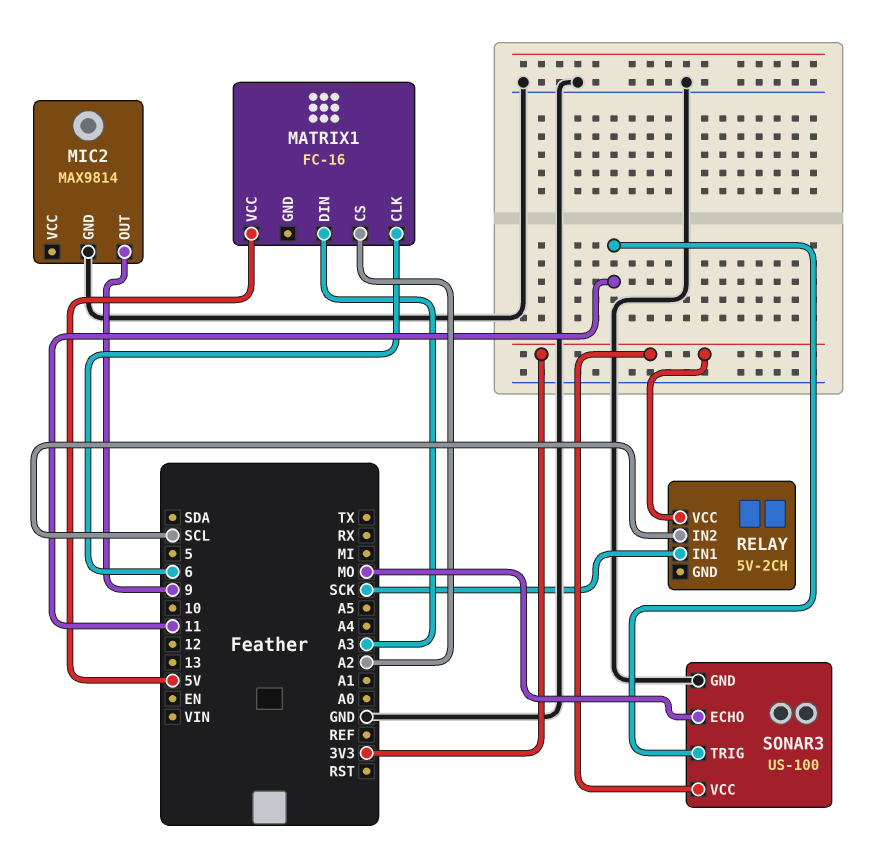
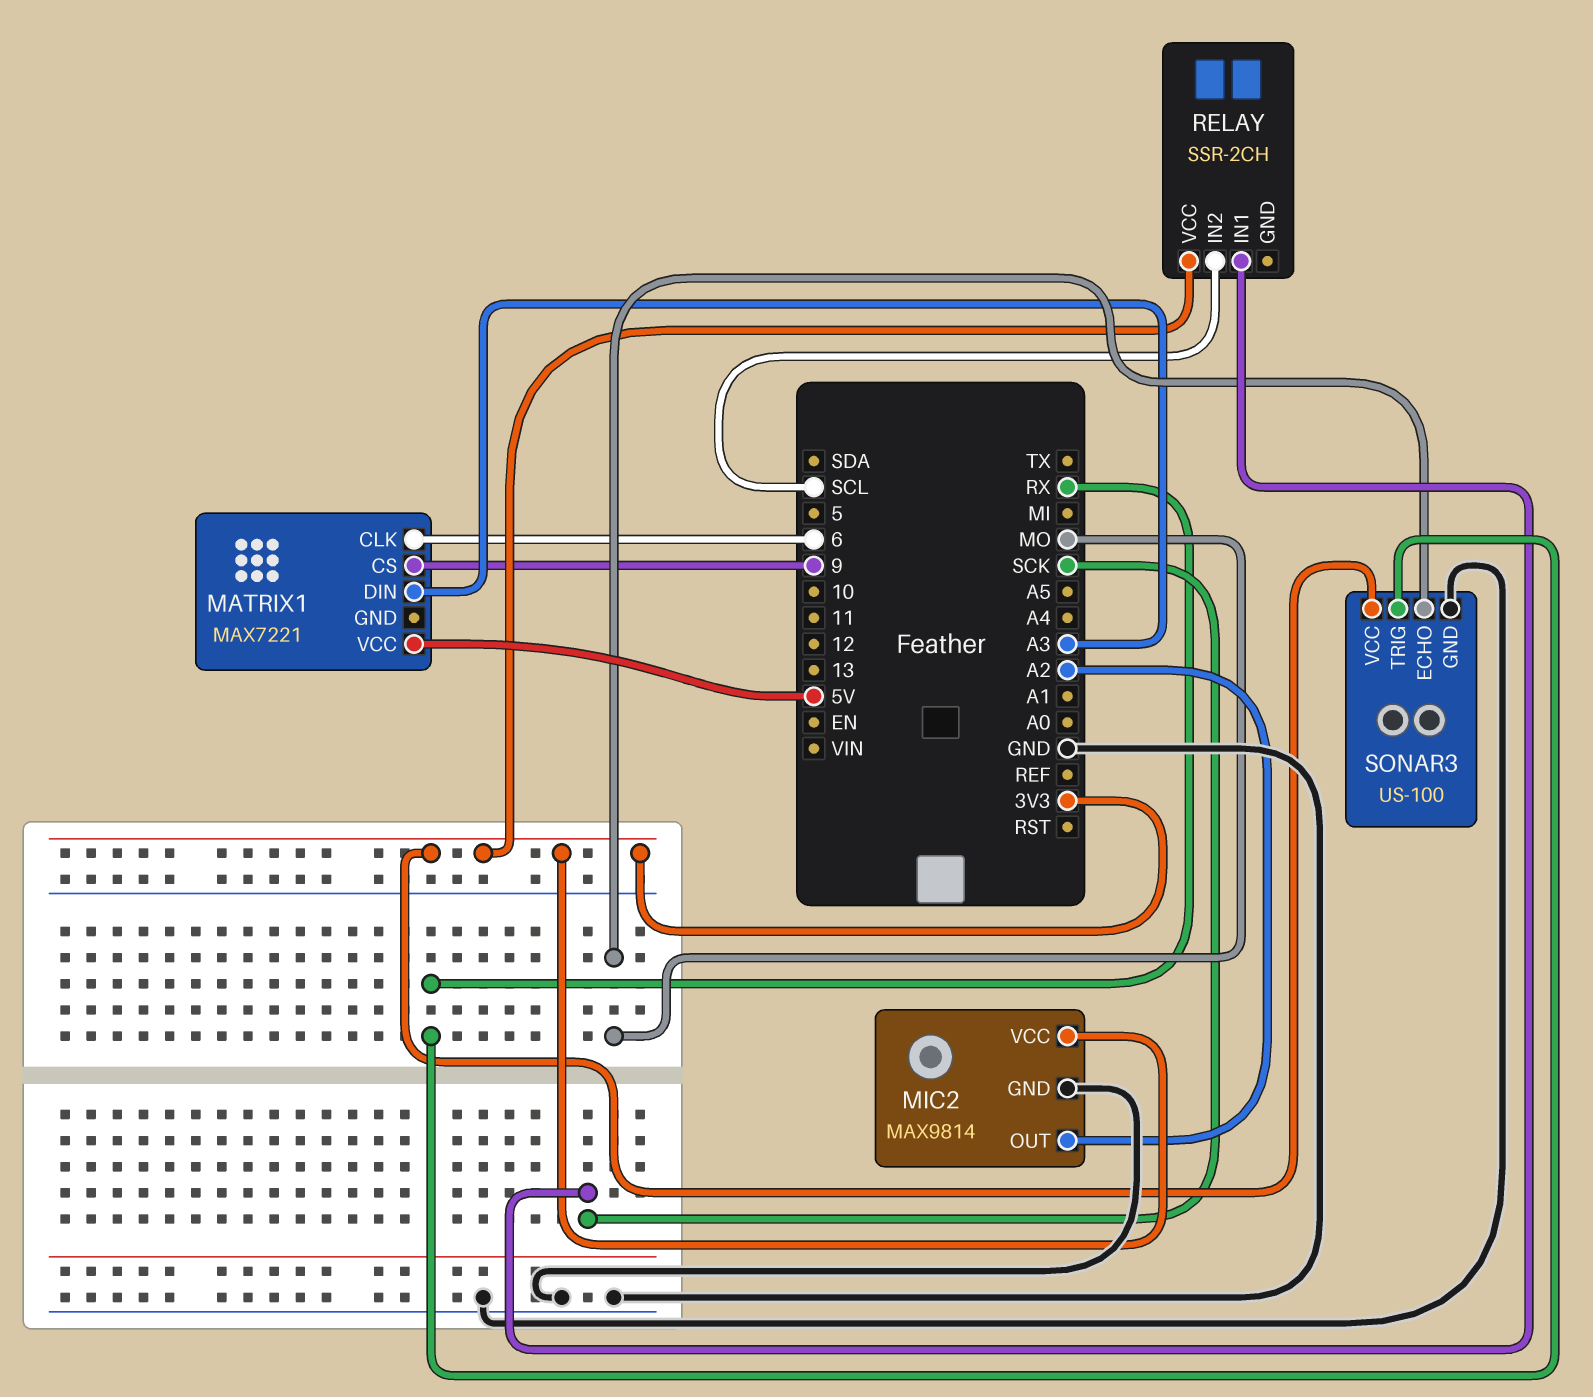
MATRIX1: FC-16 -> MAX7221
MATRIX1 pin CS: A2 -> 9
MIC2 pin OUT: 9 -> A2
MIC2 pin VCC: none -> 3V3
RELAY: 5V-2CH -> SSR-2CH
SONAR3 pin TRIG: 11 -> RX

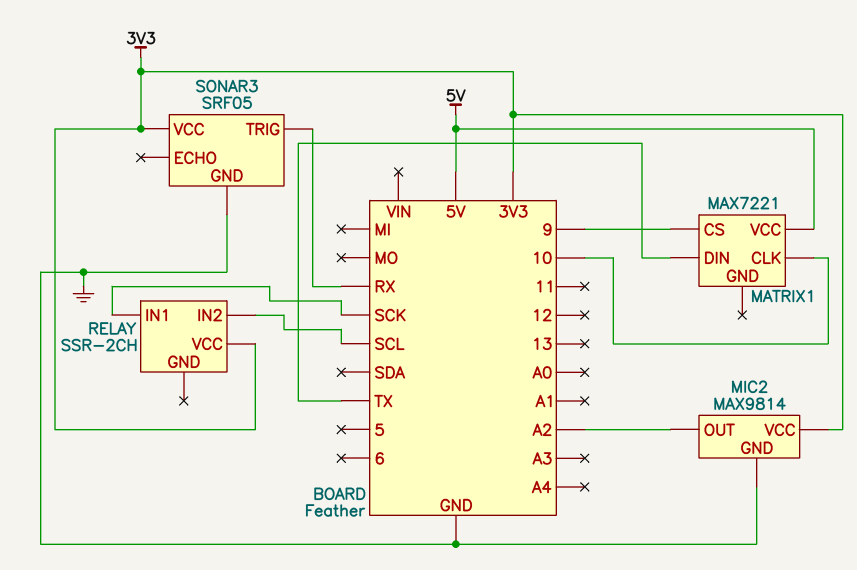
MATRIX1 pin CLK: 6 -> 10
MATRIX1 pin DIN: A3 -> TX
SONAR3: US-100 -> SRF05
SONAR3 pin ECHO: MO -> none

